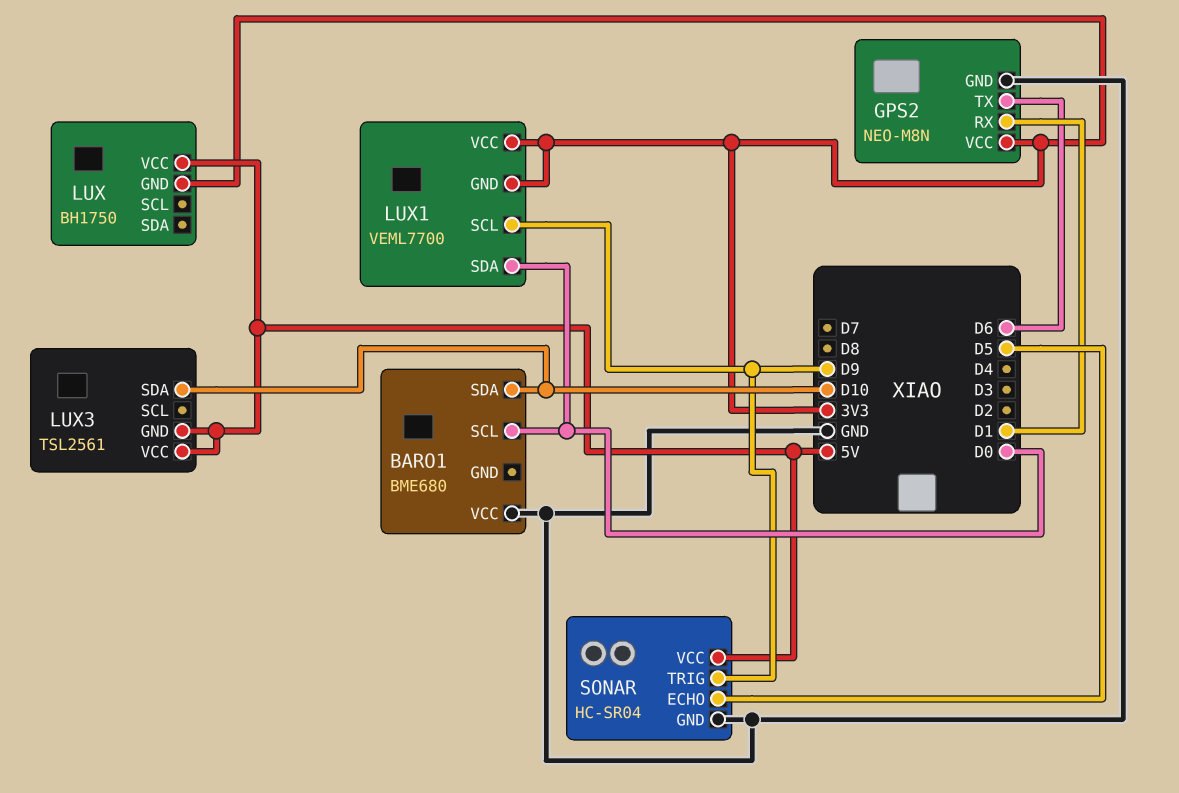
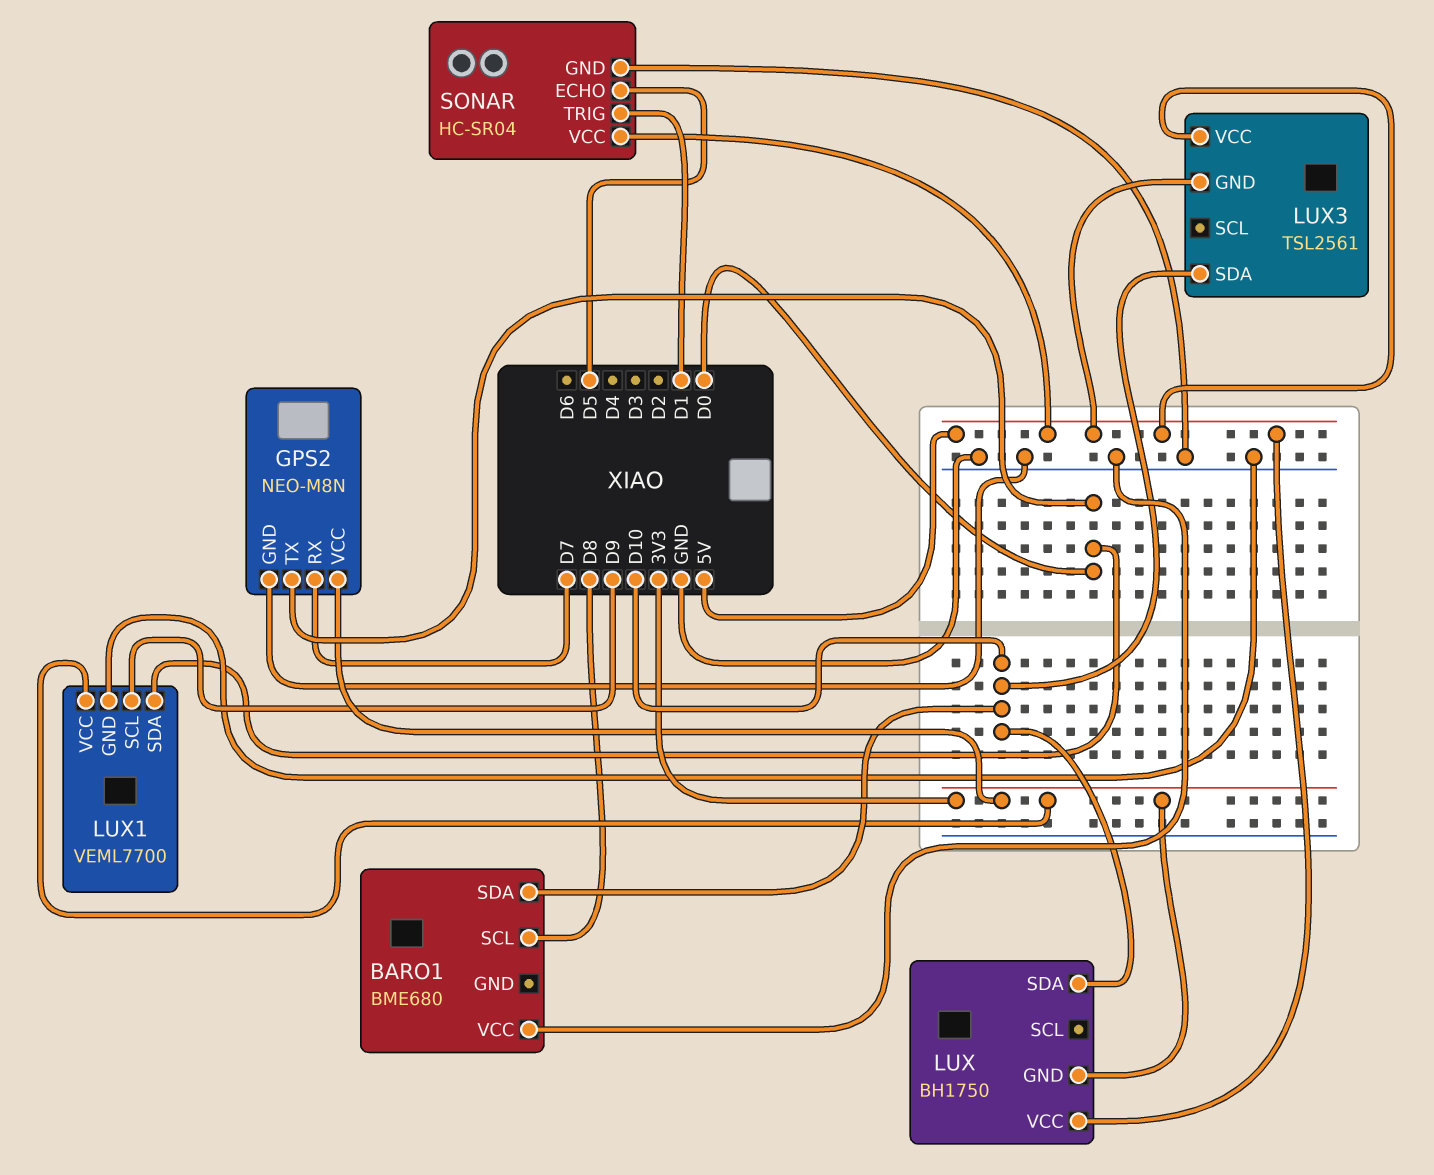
BARO1 pin SCL: D0 -> D8
GPS2 pin RX: D1 -> D7
GPS2 pin TX: D6 -> D0
LUX pin SDA: none -> D10
LUX1 pin GND: 3V3 -> GND
SONAR pin TRIG: D9 -> D1

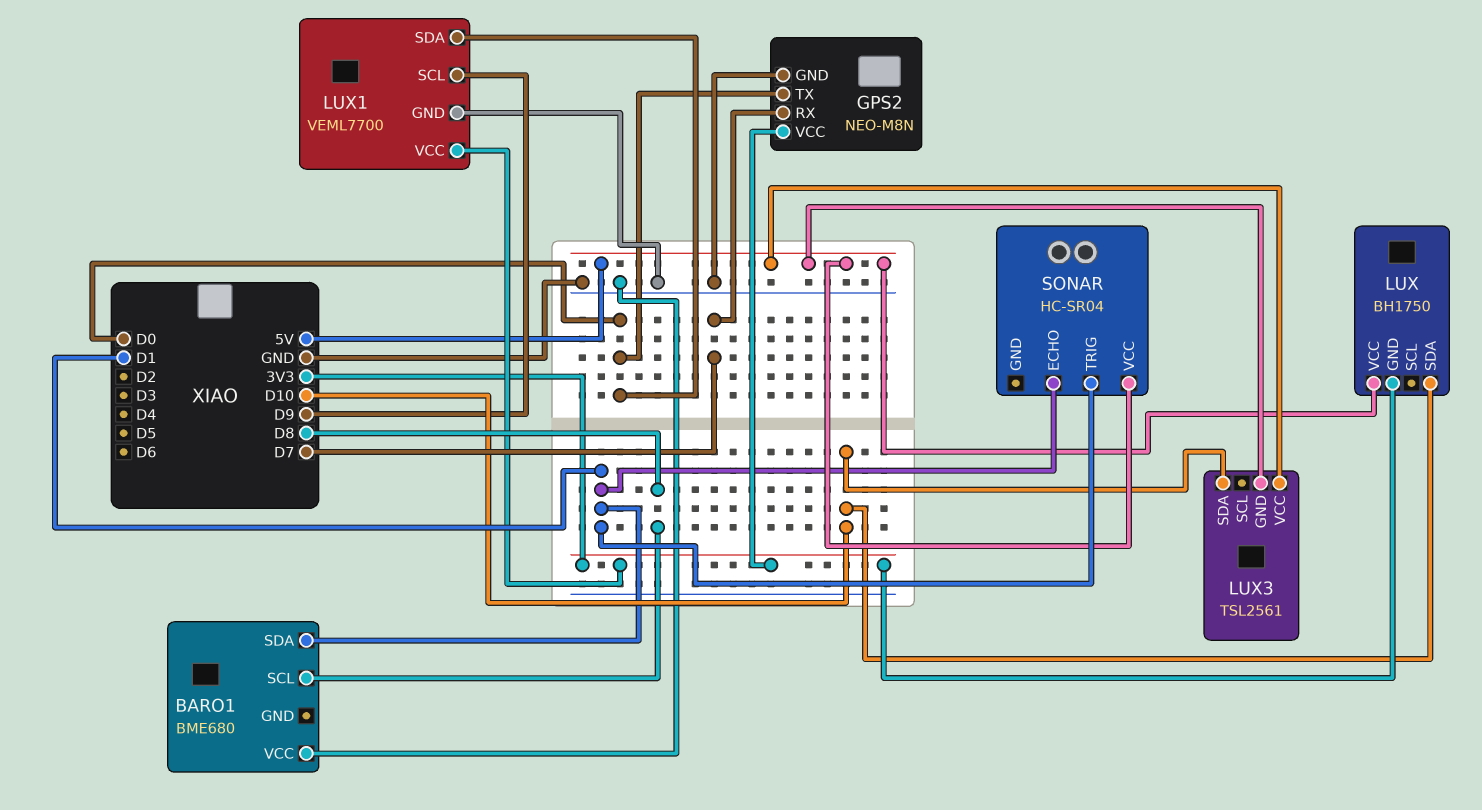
BARO1 pin SDA: D10 -> D1
SONAR pin ECHO: D5 -> D1
SONAR pin GND: GND -> none

